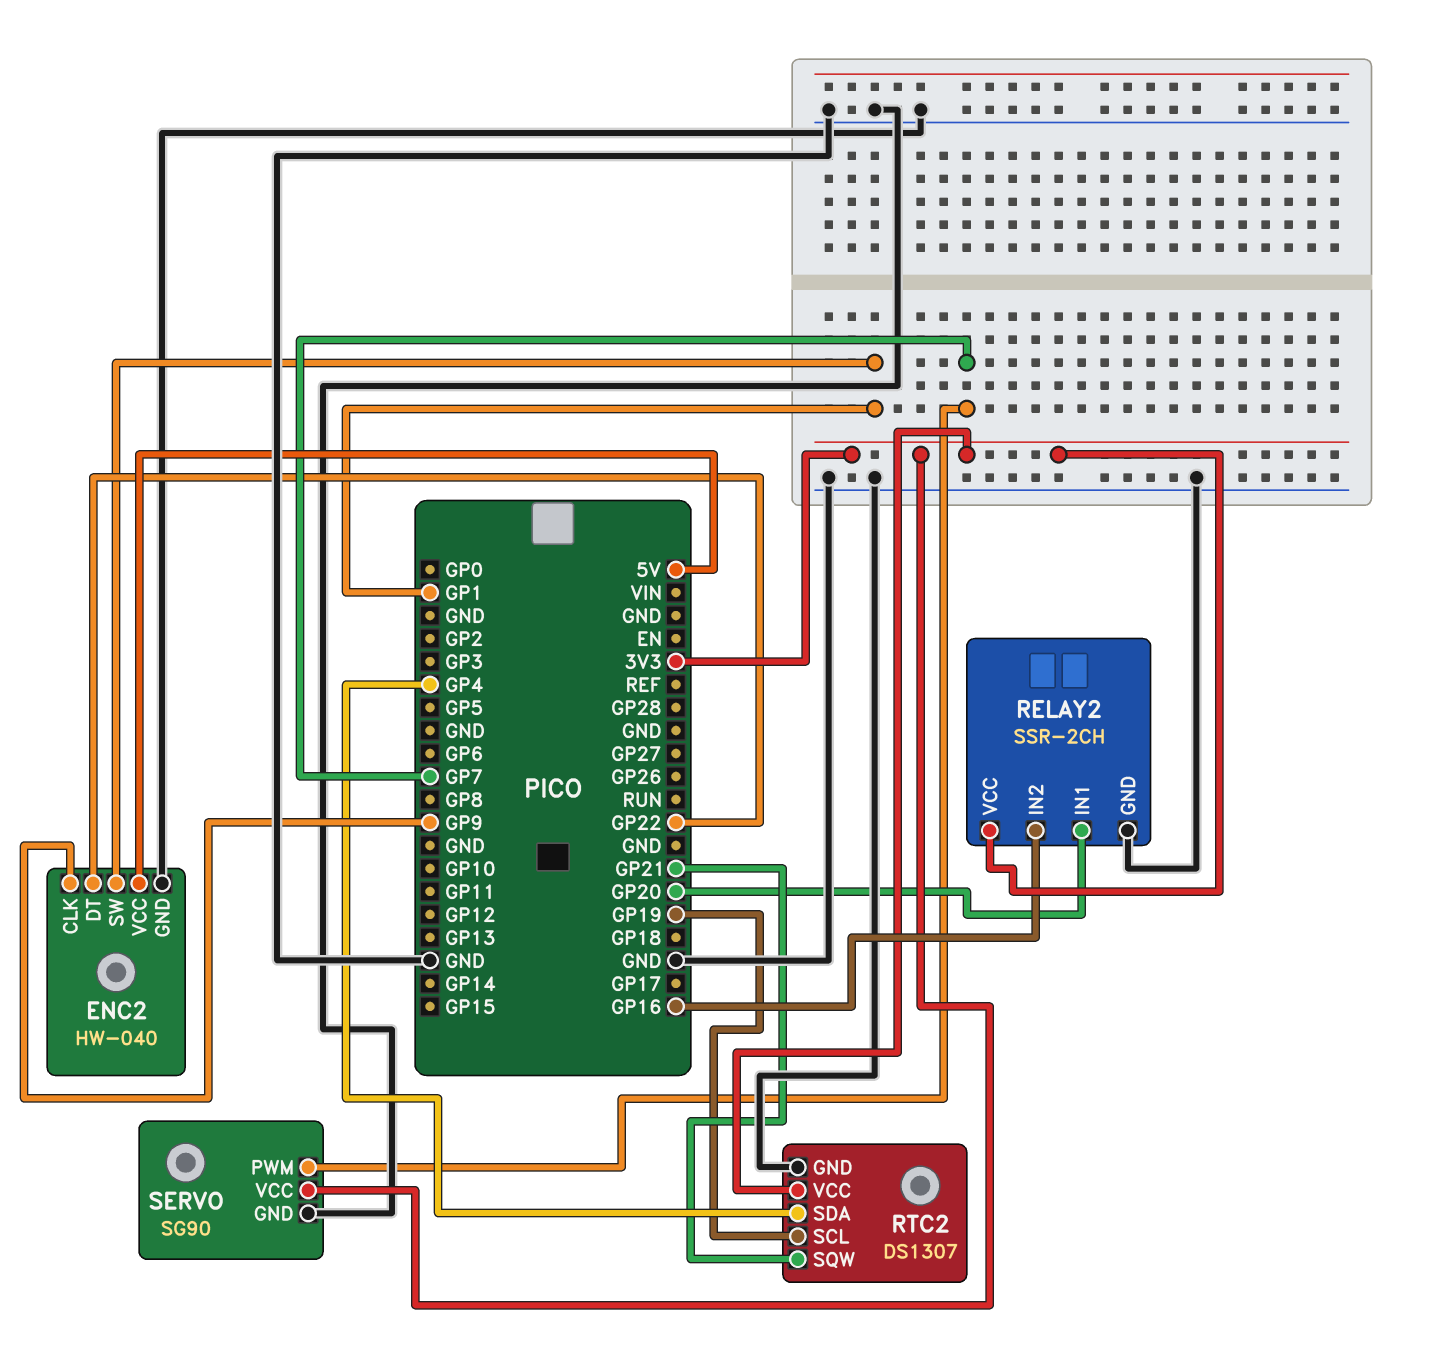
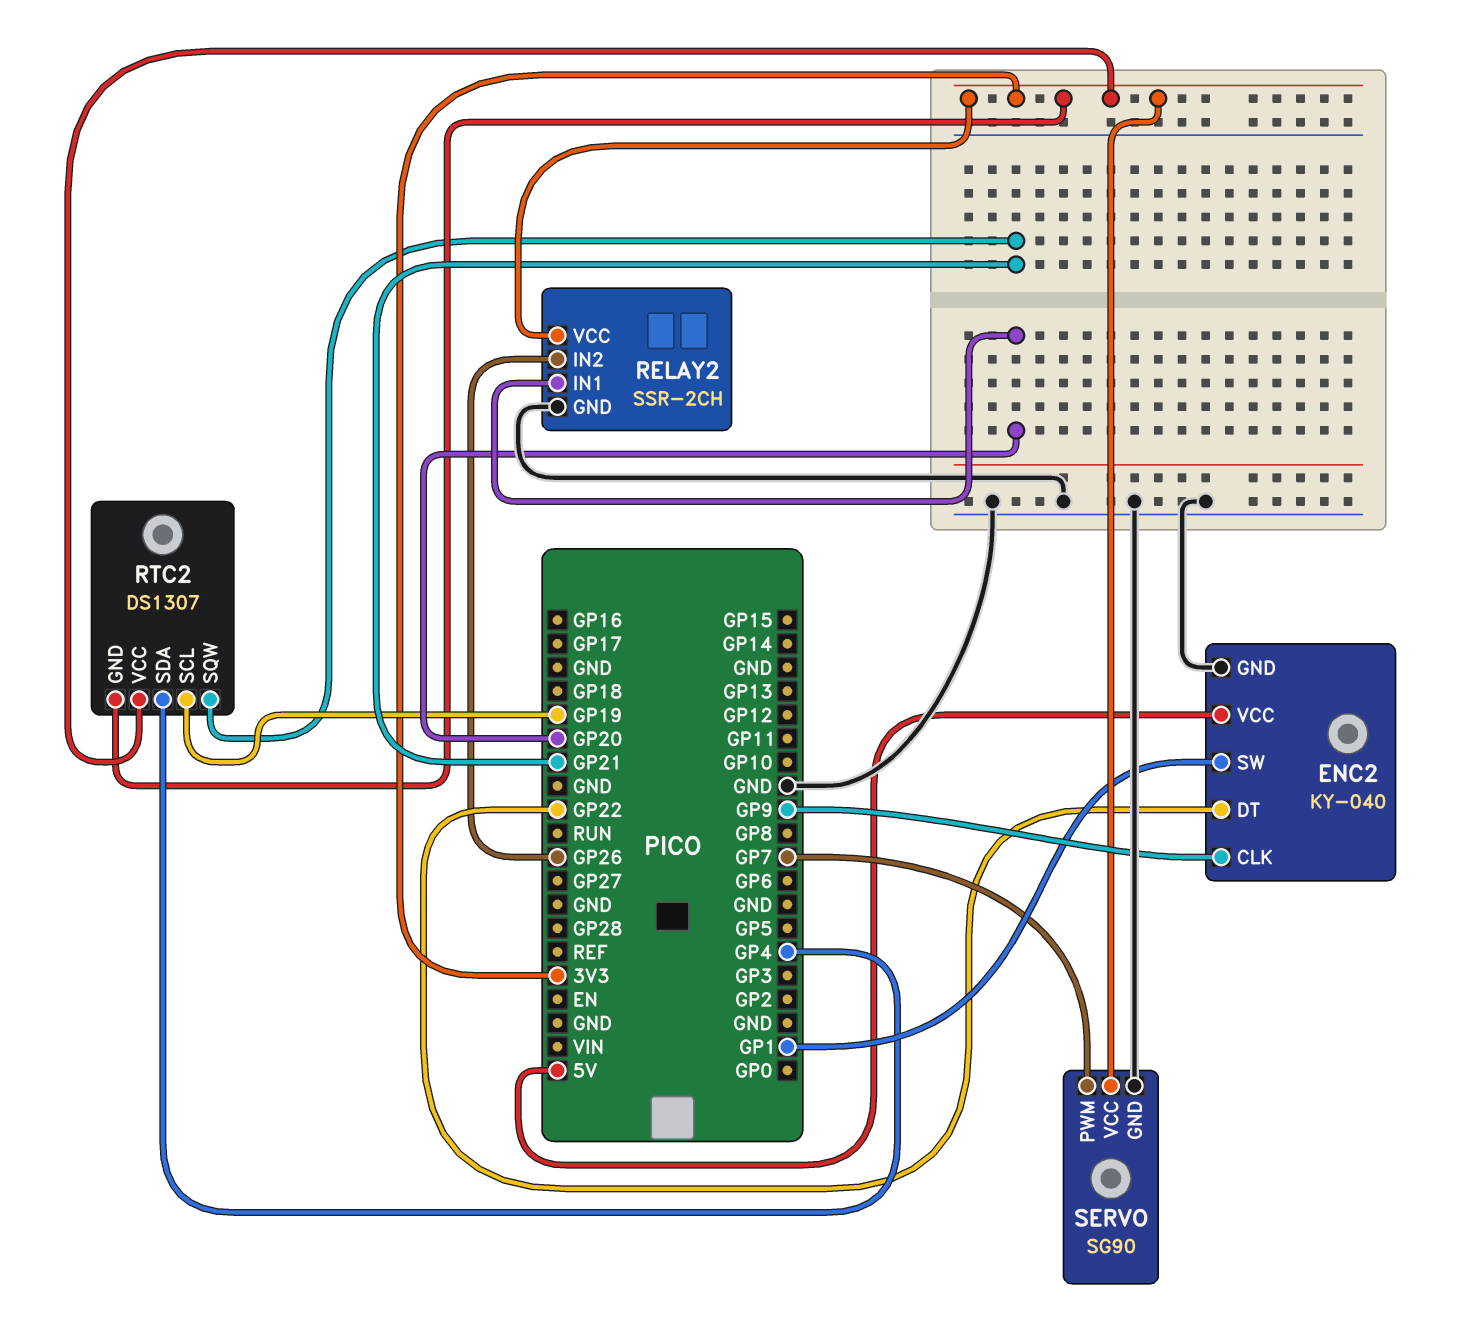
ENC2: HW-040 -> KY-040
RELAY2 pin IN2: GP16 -> GP26
RTC2 pin GND: GND -> 3V3

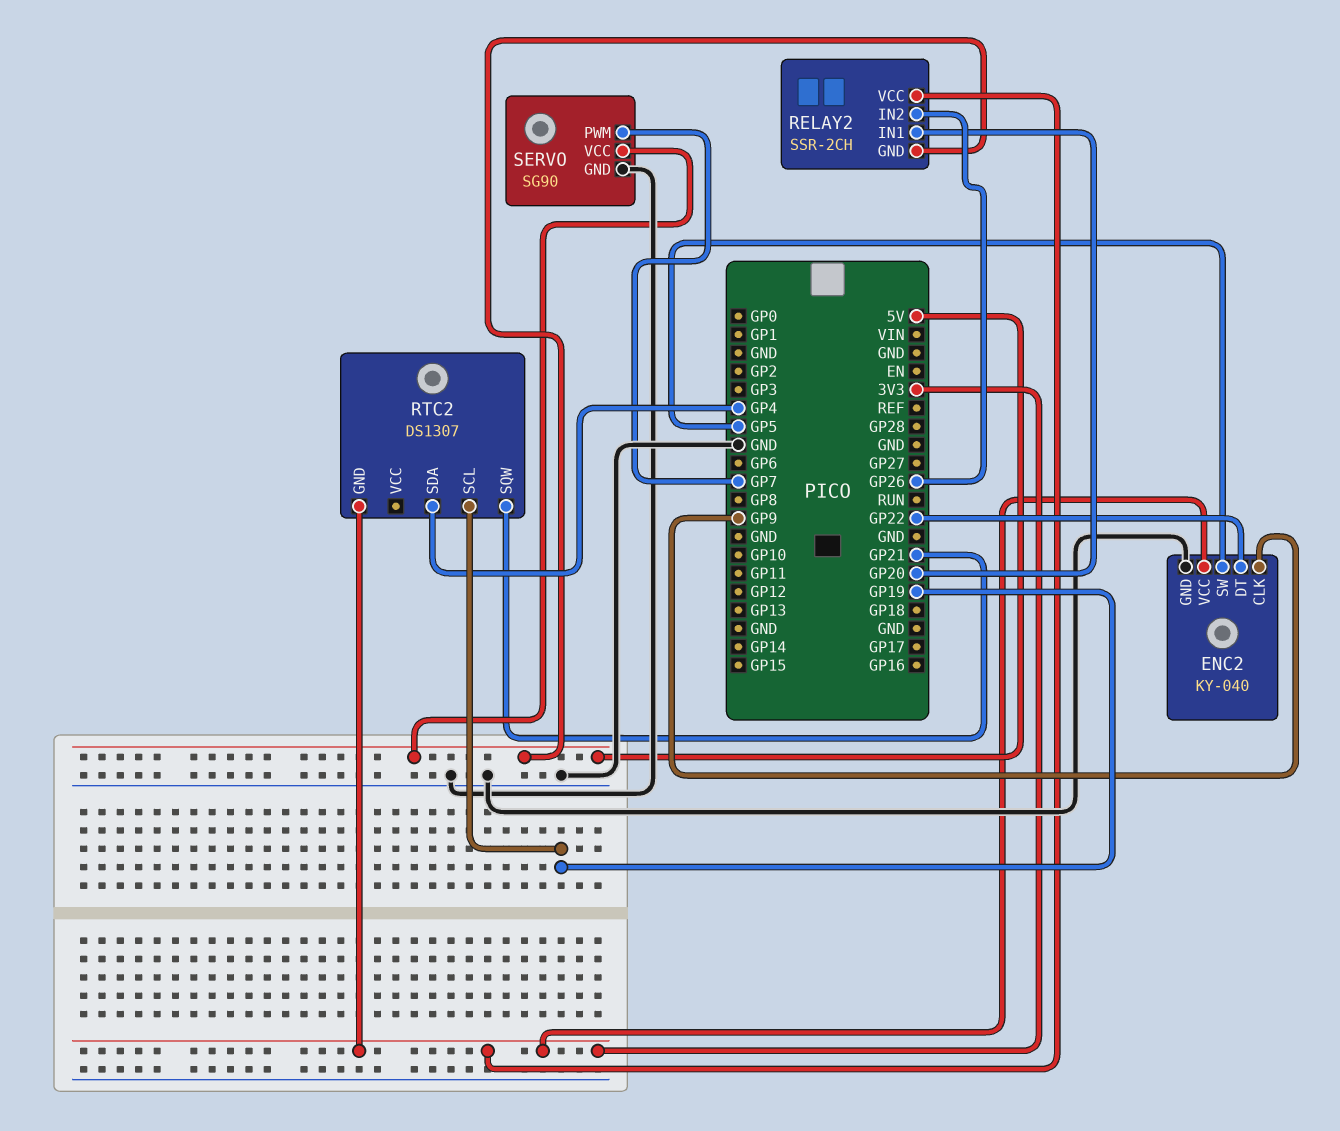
ENC2 pin SW: GP1 -> GP5
ENC2 pin VCC: 5V -> 3V3
RELAY2 pin GND: GND -> 5V
RTC2 pin VCC: 3V3 -> none
SERVO pin VCC: 3V3 -> 5V

